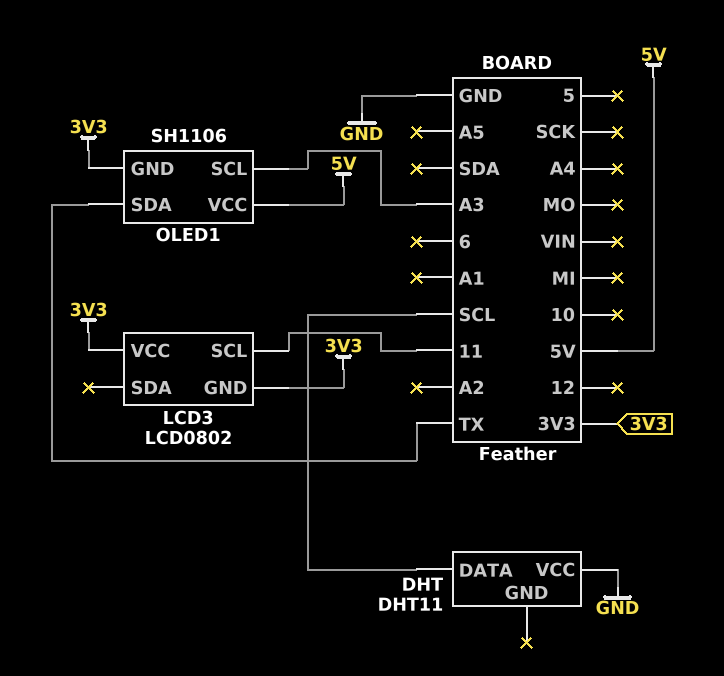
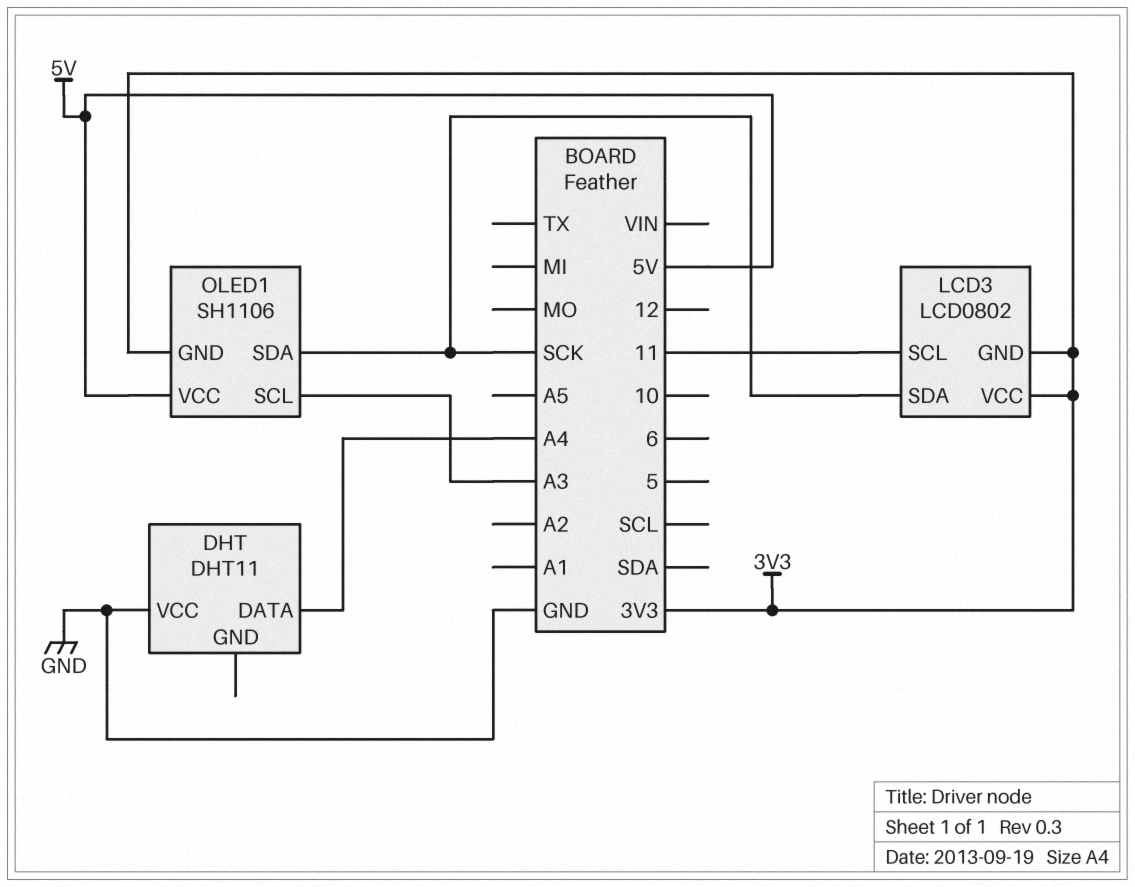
DHT pin DATA: SCL -> A4
LCD3 pin SDA: none -> SCK
OLED1 pin SDA: TX -> SCK

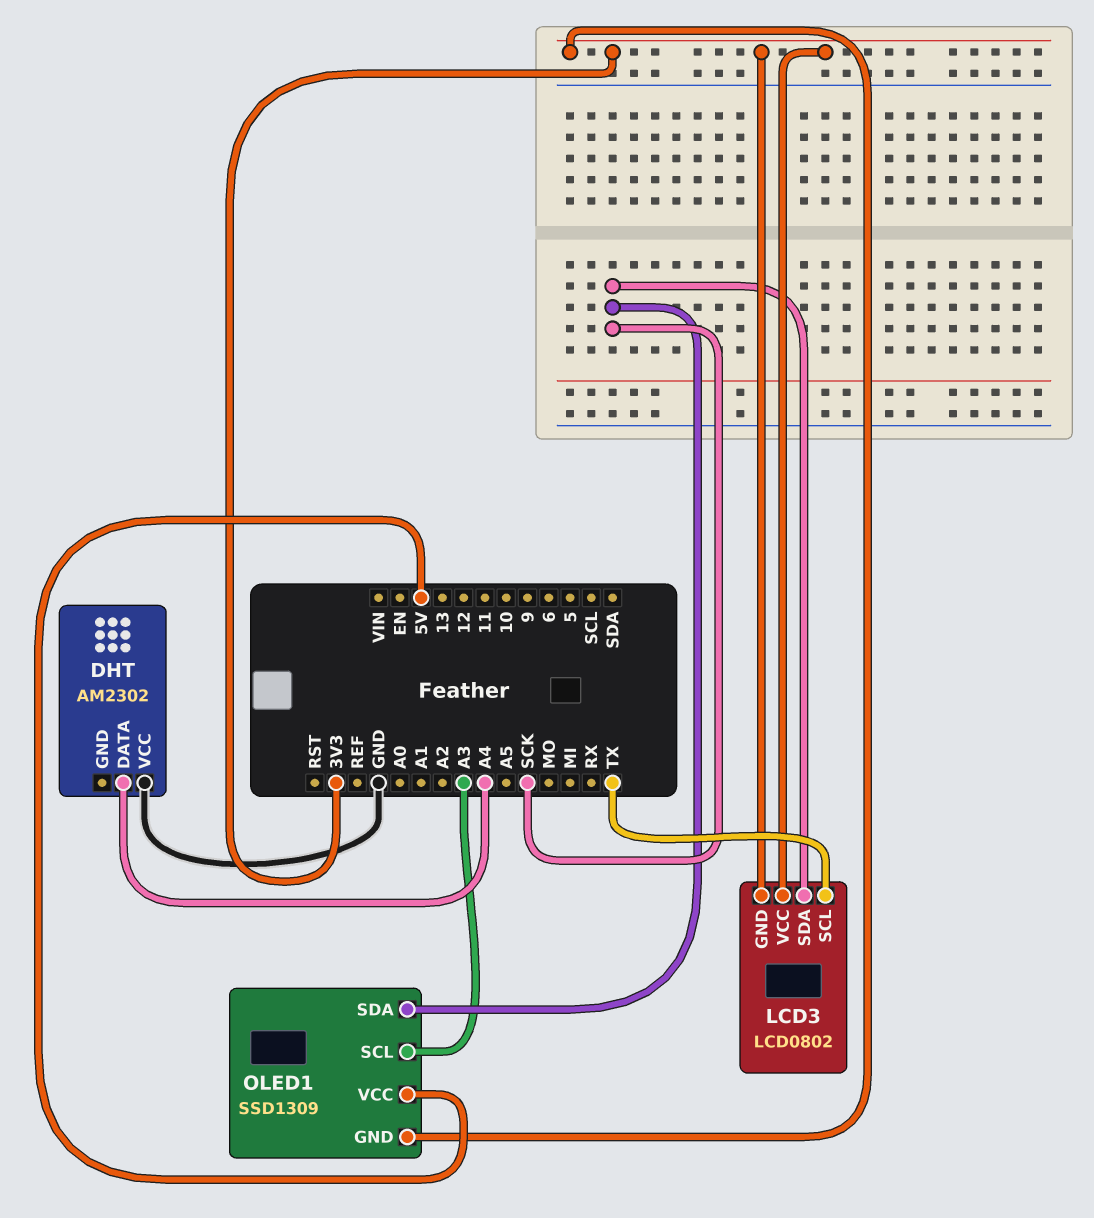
DHT: DHT11 -> AM2302
LCD3 pin SCL: 11 -> TX
OLED1: SH1106 -> SSD1309

